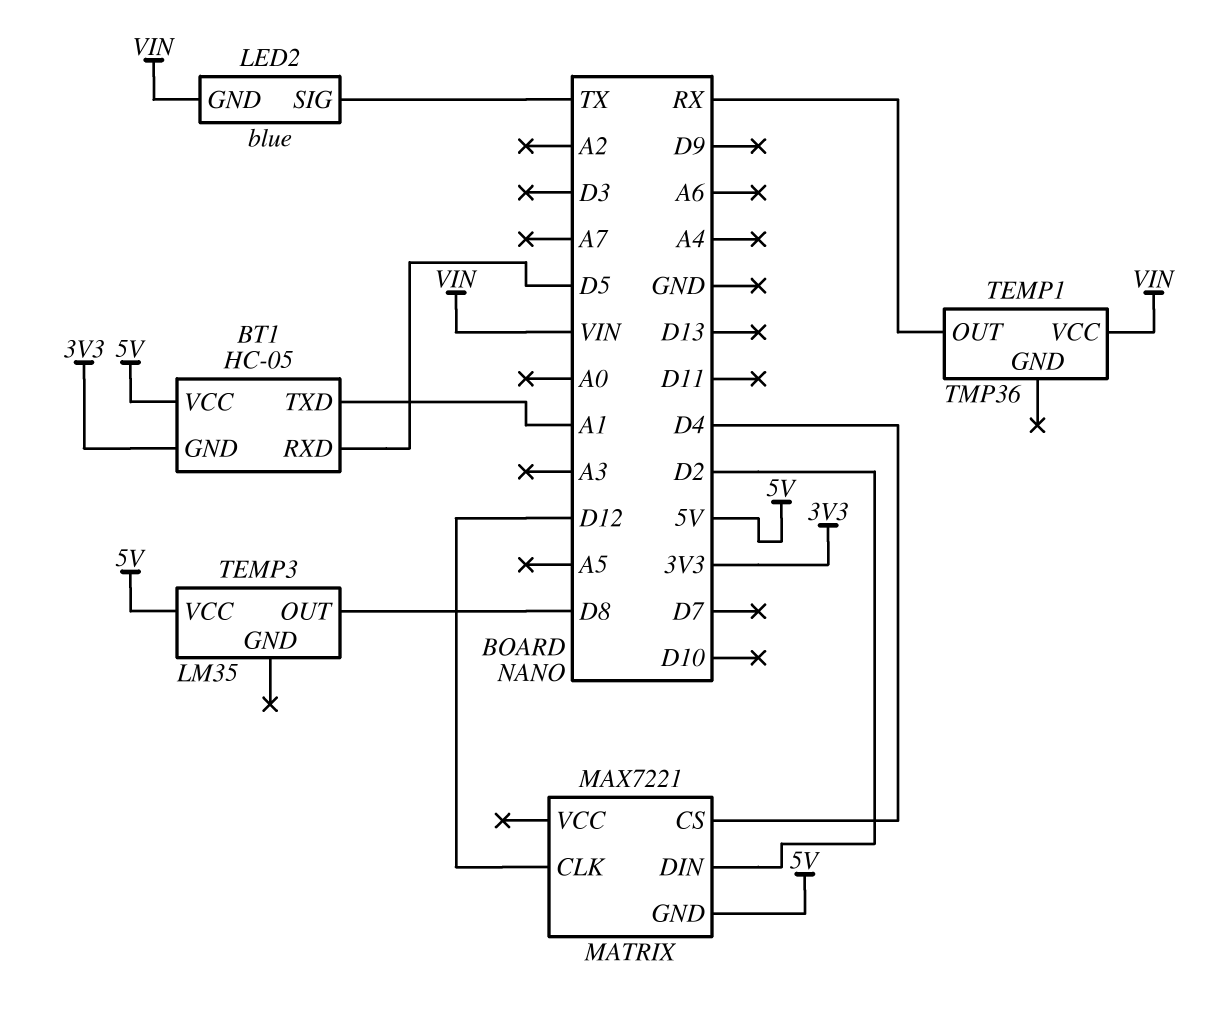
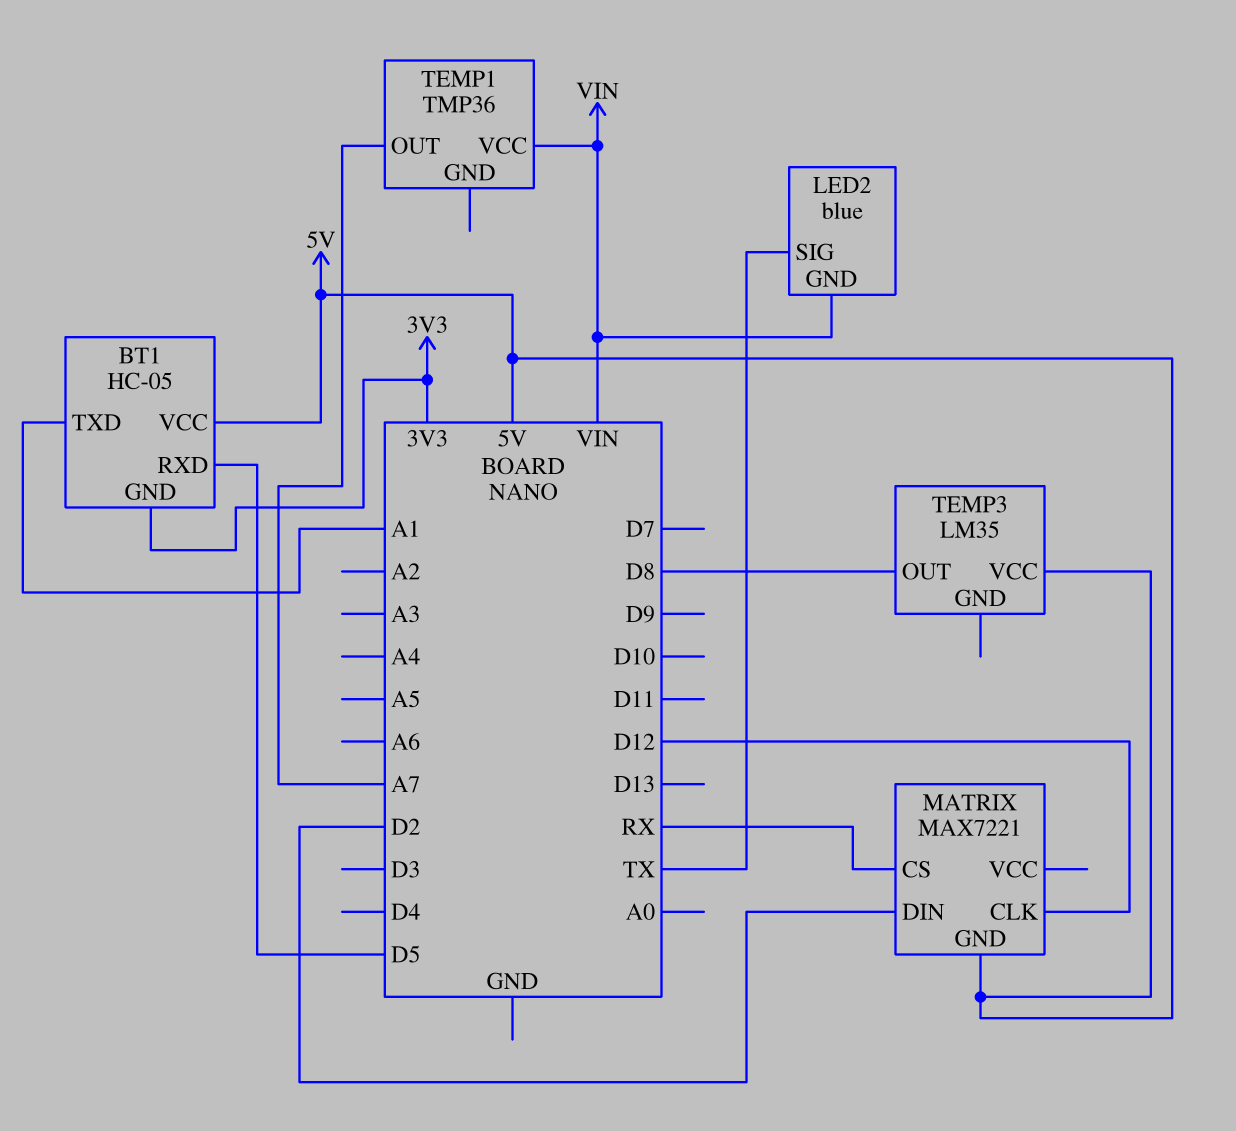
MATRIX pin CS: D4 -> RX
TEMP1 pin OUT: RX -> A7

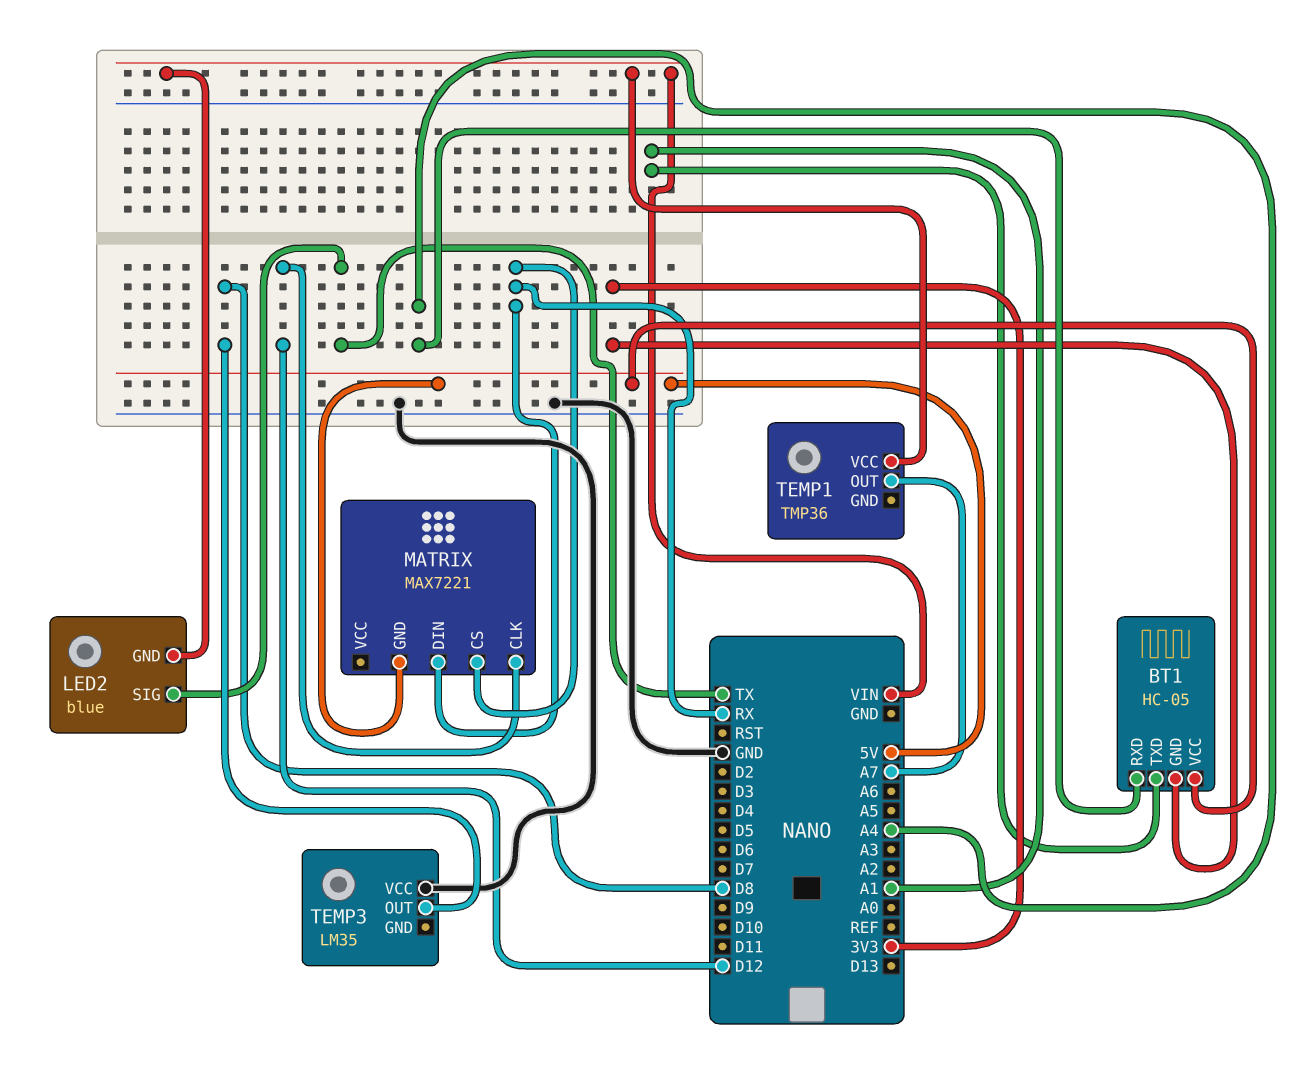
BT1 pin RXD: D5 -> A4
MATRIX pin DIN: D2 -> RX
TEMP3 pin VCC: 5V -> GND

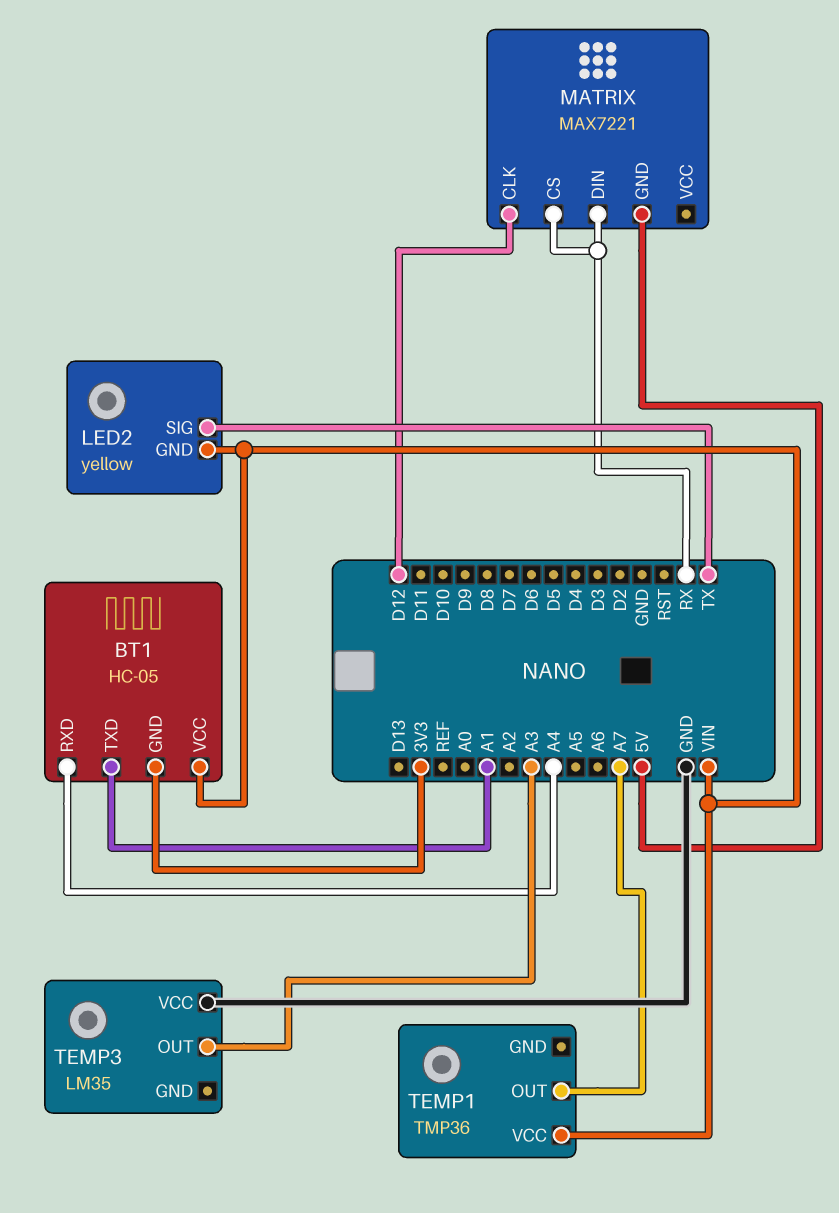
BT1 pin VCC: 5V -> VIN
LED2: blue -> yellow
TEMP3 pin OUT: D8 -> A3

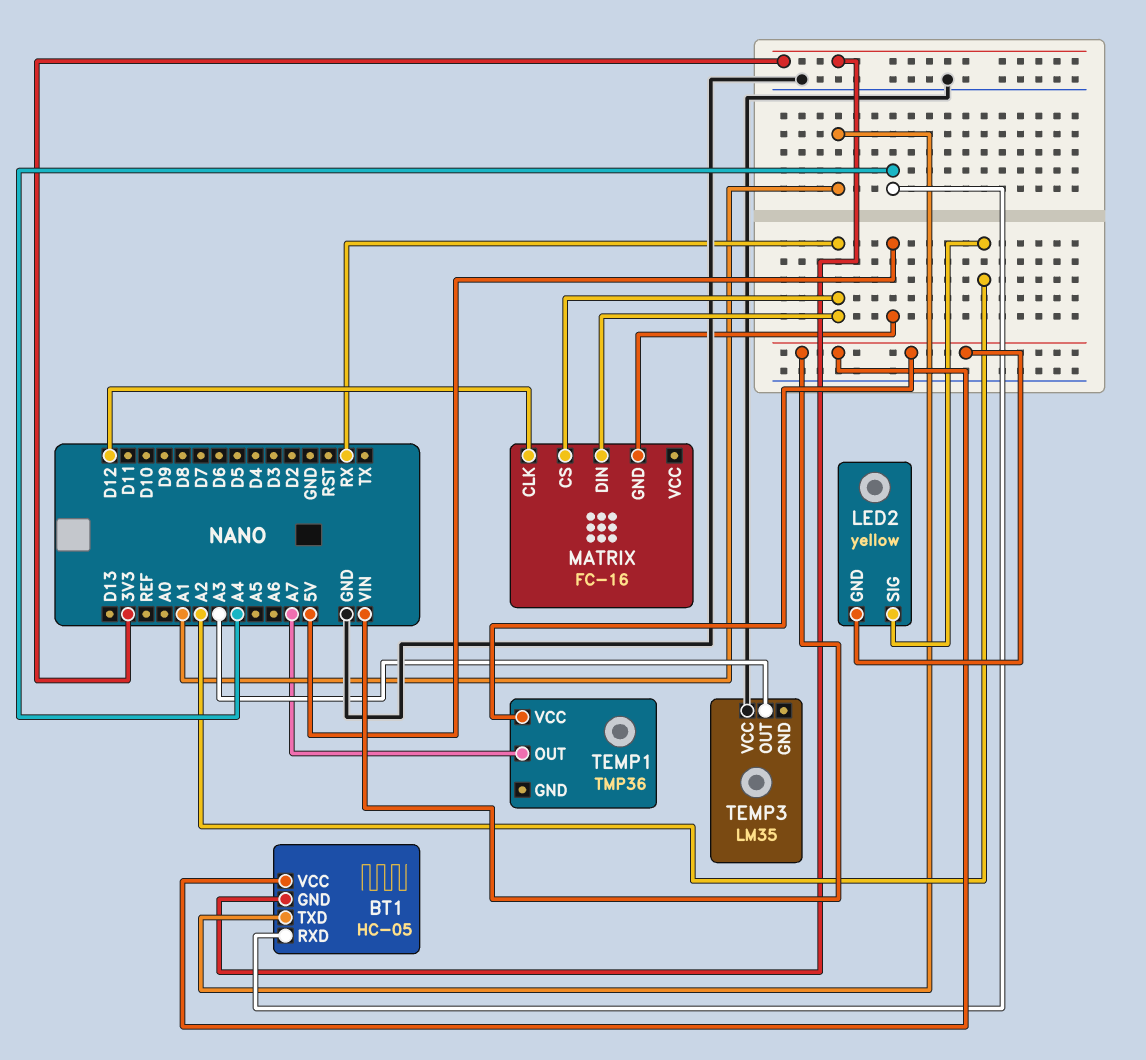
LED2 pin SIG: TX -> A2
MATRIX: MAX7221 -> FC-16

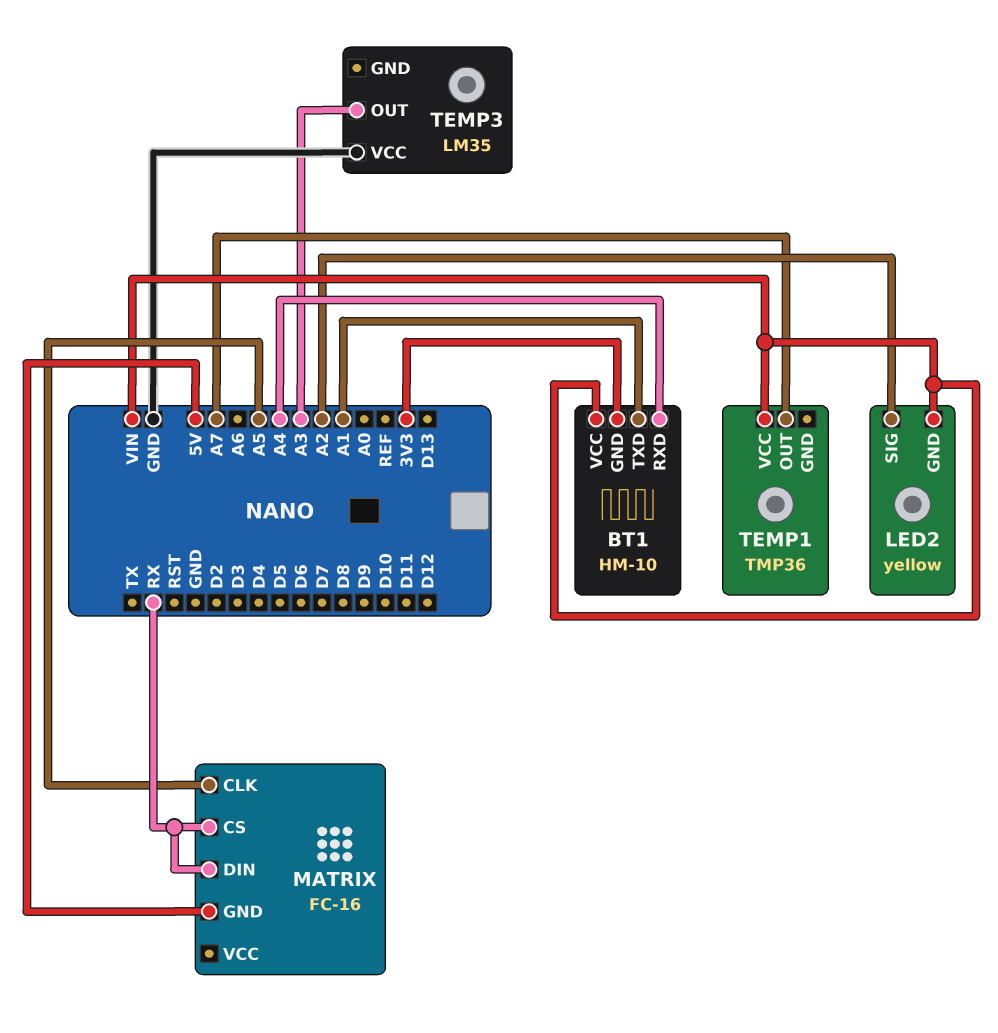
BT1: HC-05 -> HM-10
MATRIX pin CLK: D12 -> A5

